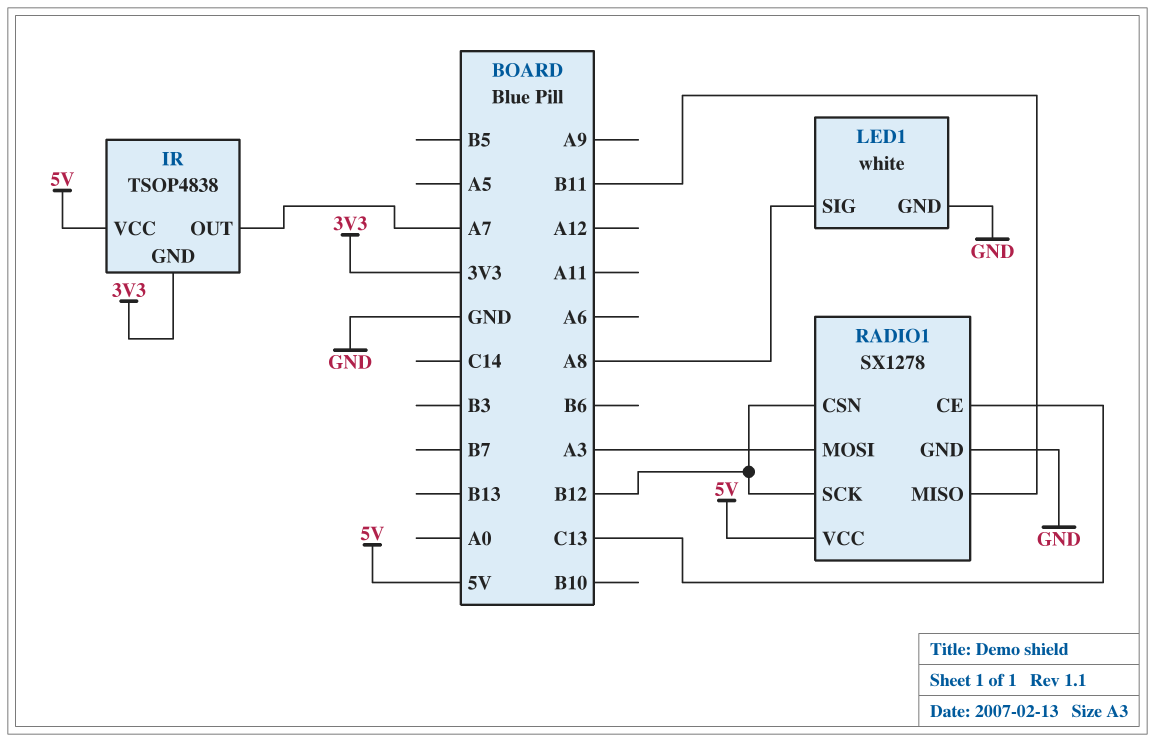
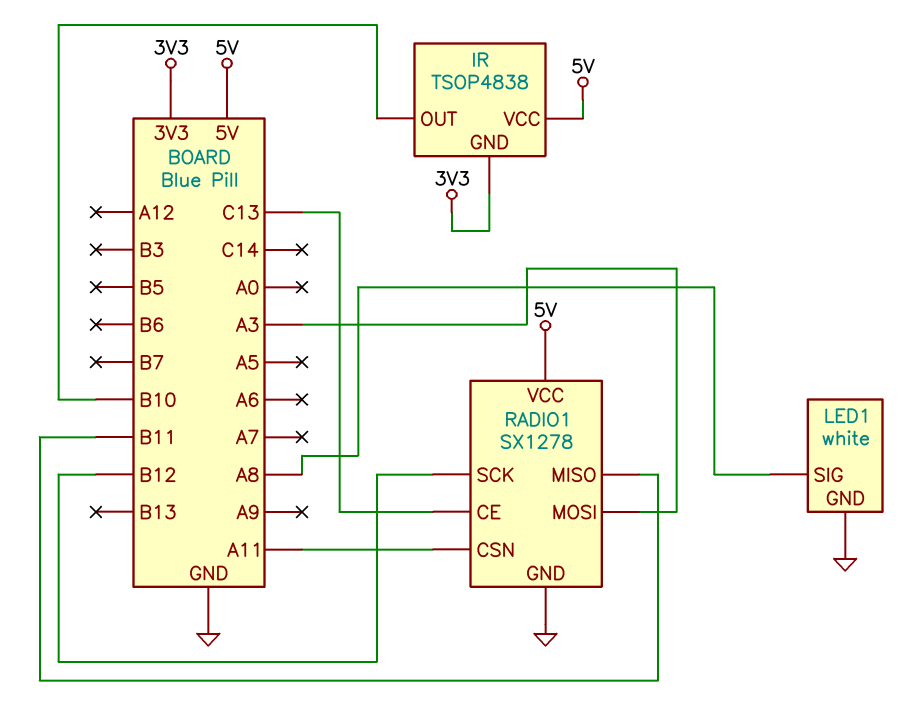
IR pin OUT: A7 -> B10
RADIO1 pin CSN: B12 -> A11

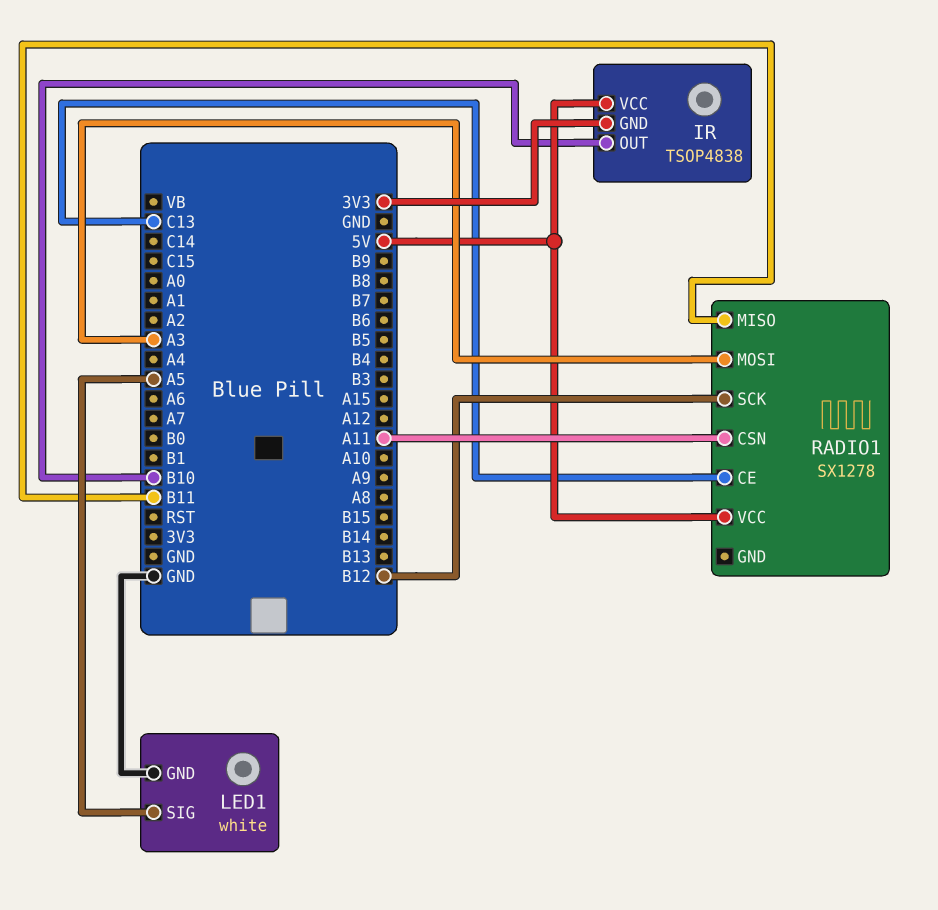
LED1 pin SIG: A8 -> A5
RADIO1 pin GND: GND -> none

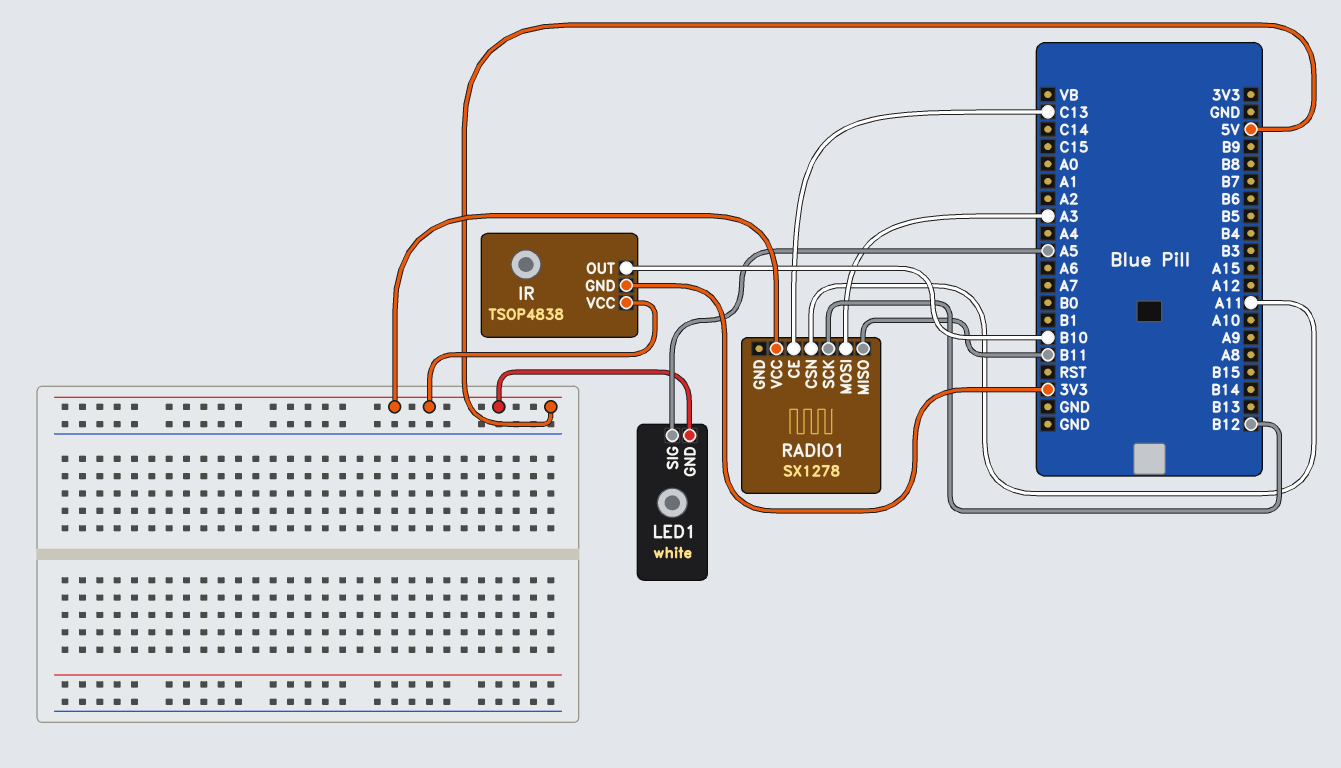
LED1 pin GND: GND -> 5V

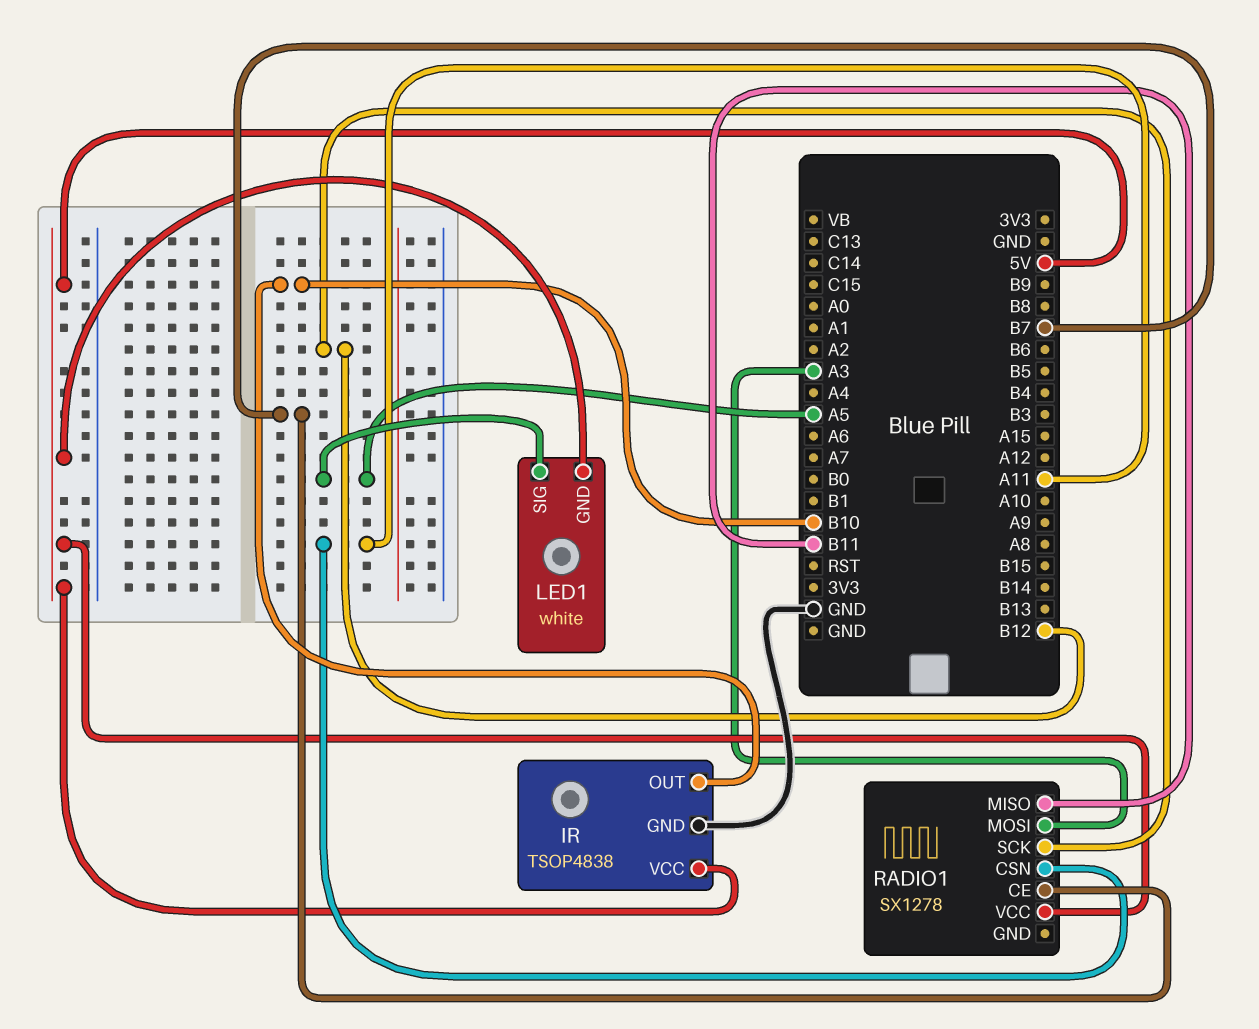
IR pin GND: 3V3 -> GND
RADIO1 pin CE: C13 -> B7

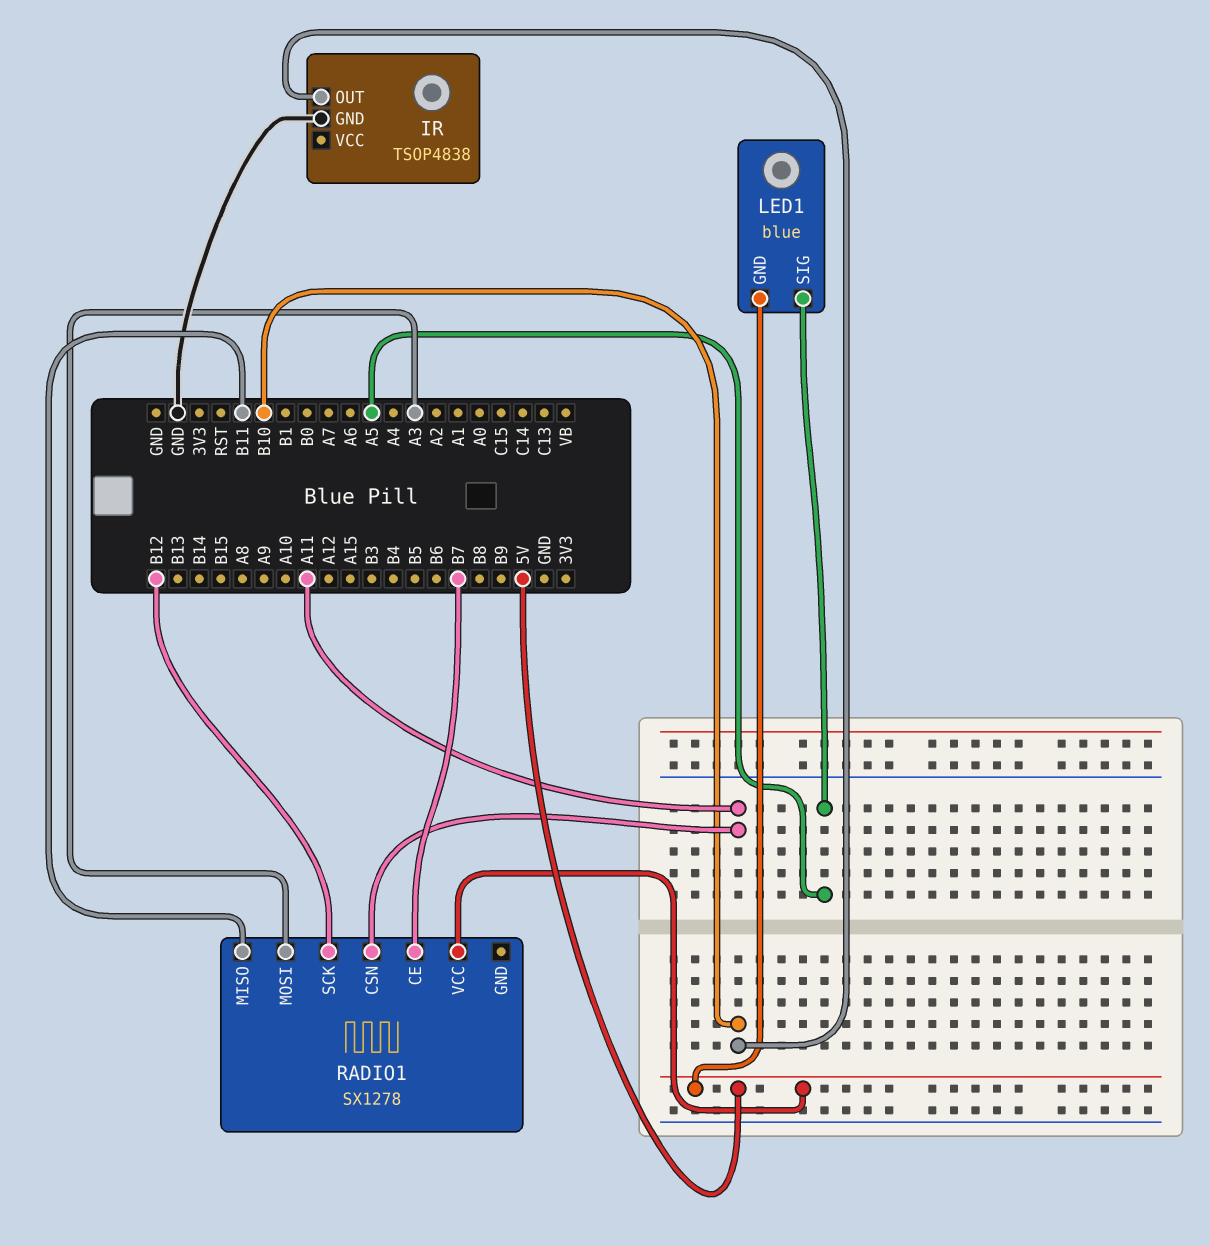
IR pin VCC: 5V -> none
LED1: white -> blue

